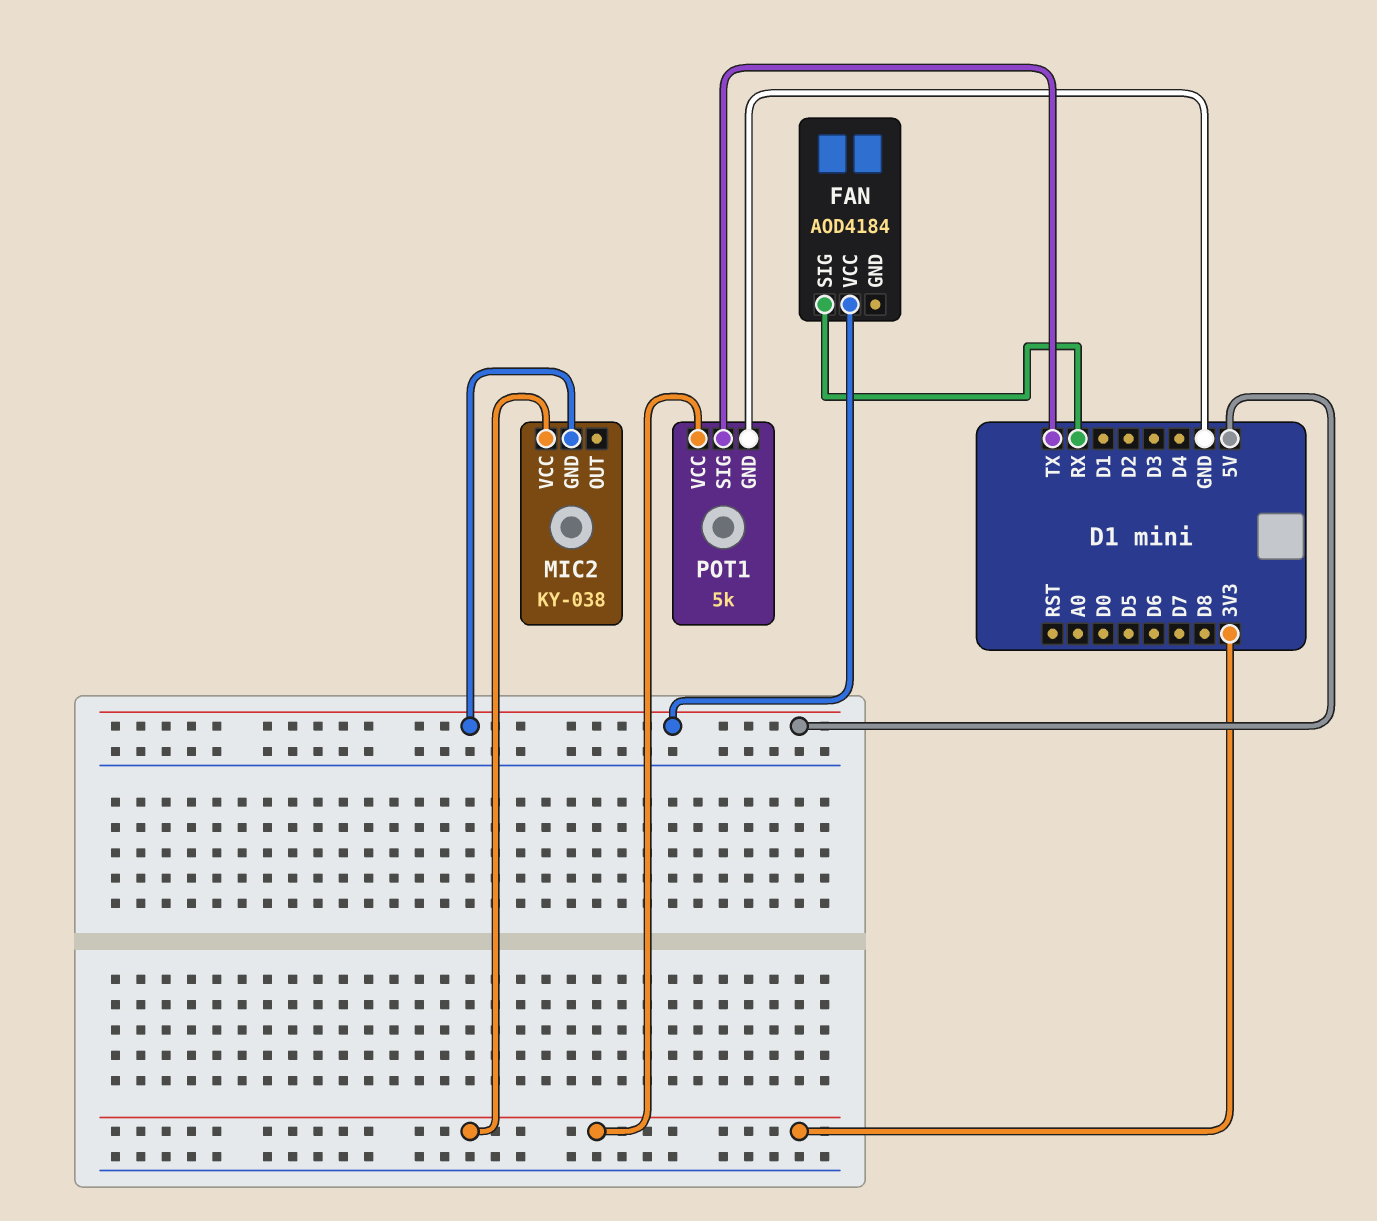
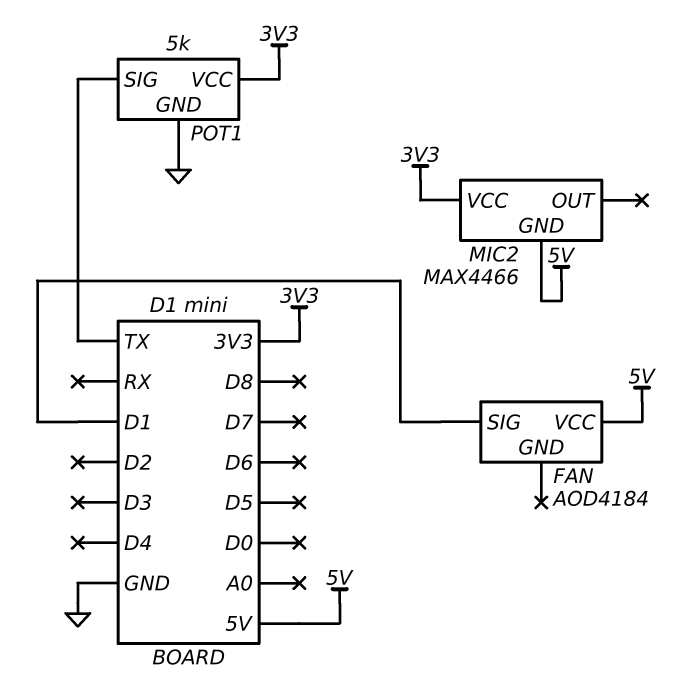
FAN pin SIG: RX -> D1
MIC2: KY-038 -> MAX4466

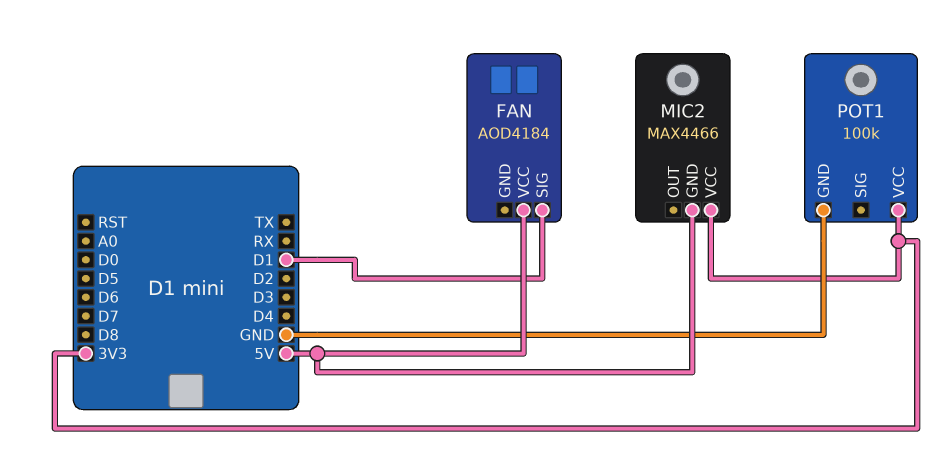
POT1: 5k -> 100k
POT1 pin SIG: TX -> none

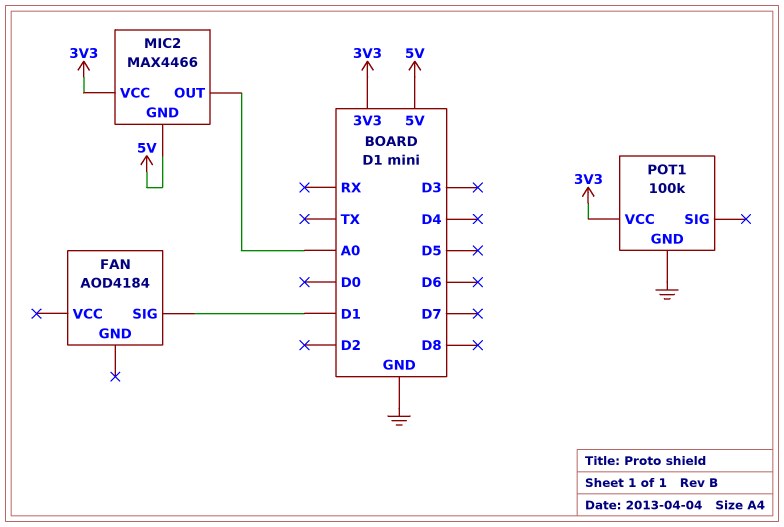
FAN pin VCC: 5V -> none
MIC2 pin OUT: none -> A0

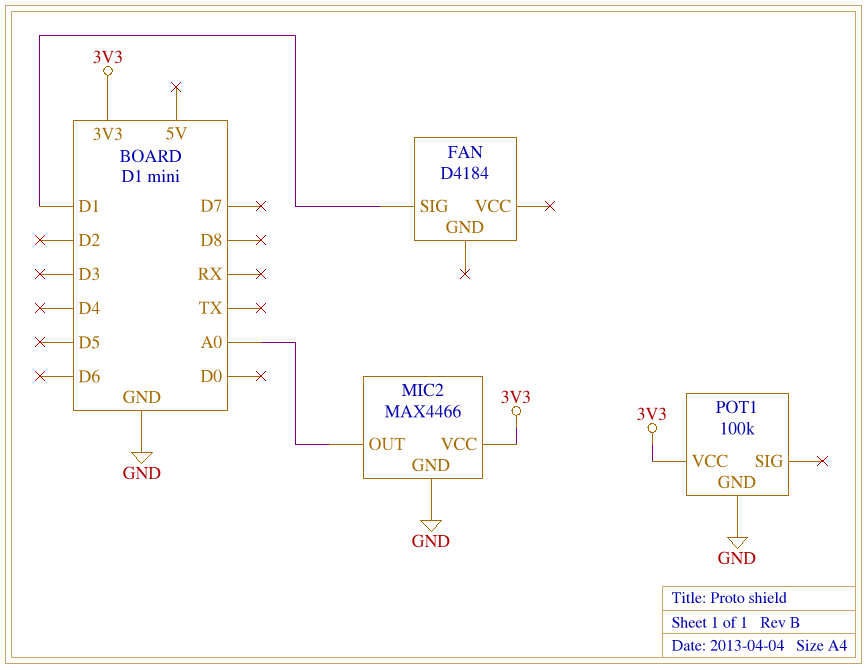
FAN: AOD4184 -> D4184
MIC2 pin GND: 5V -> GND

